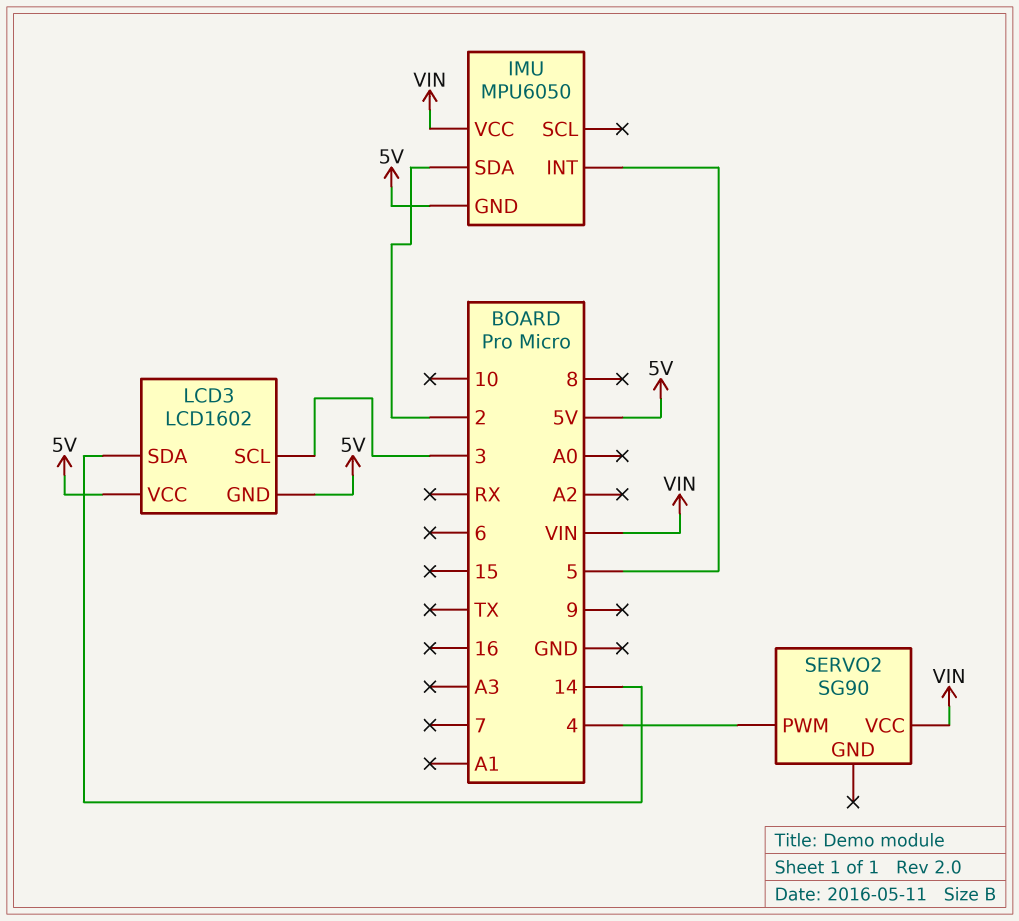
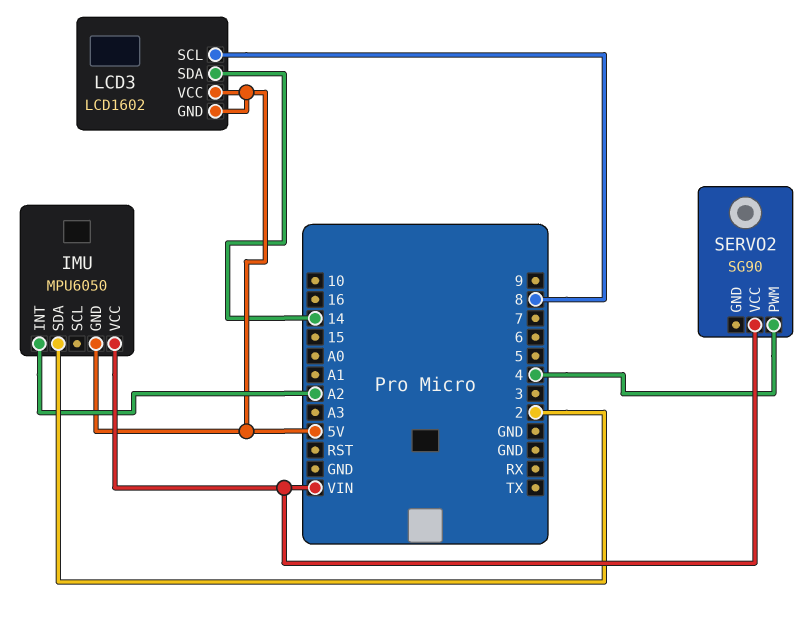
IMU pin INT: 5 -> A2
LCD3 pin SCL: 3 -> 8

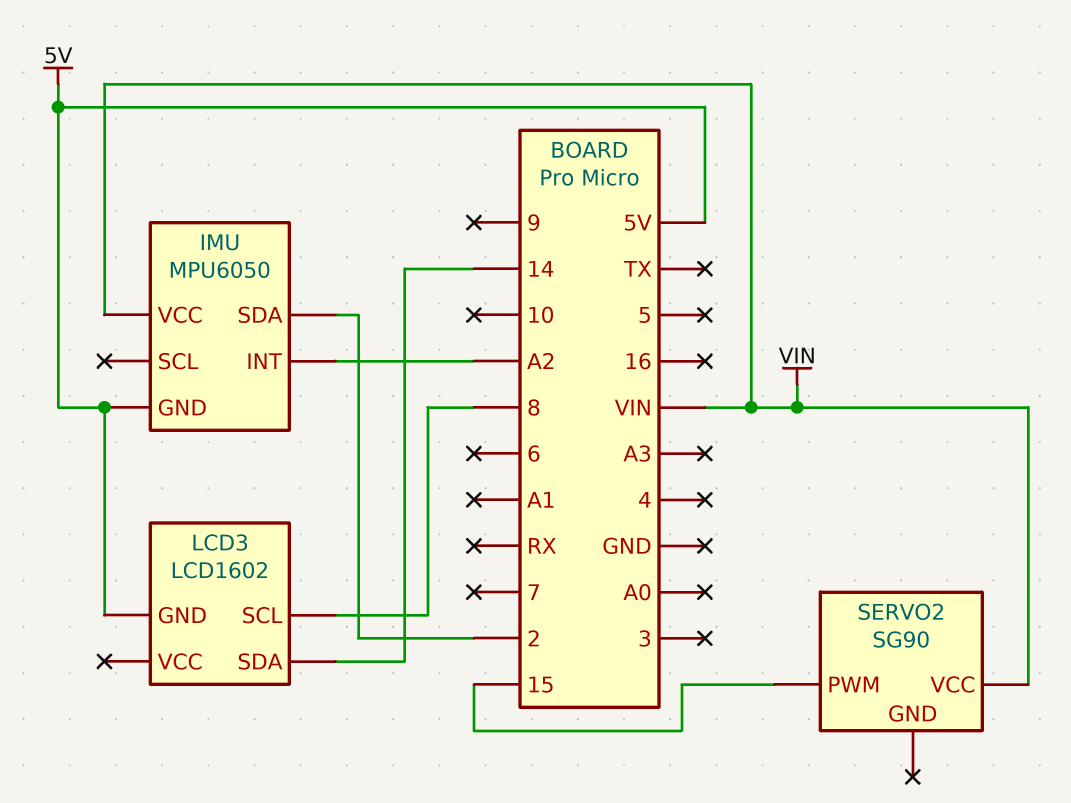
LCD3 pin VCC: 5V -> none
SERVO2 pin PWM: 4 -> 15

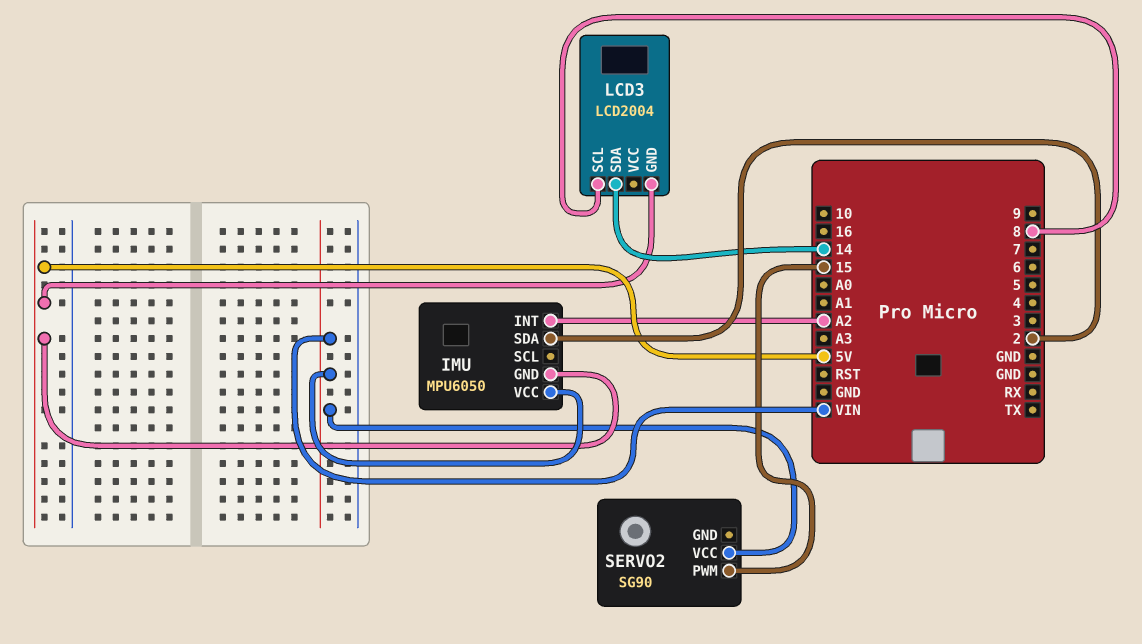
LCD3: LCD1602 -> LCD2004

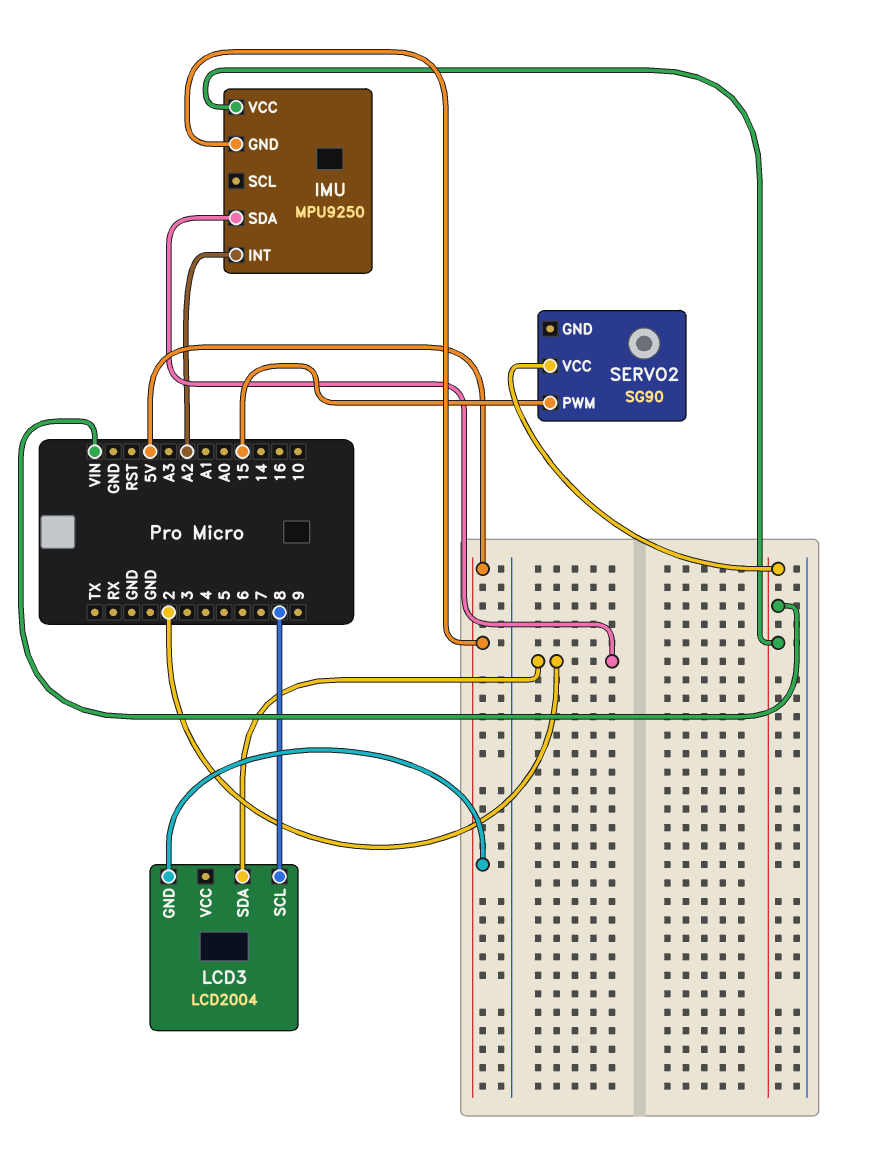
IMU: MPU6050 -> MPU9250
LCD3 pin SDA: 14 -> 2

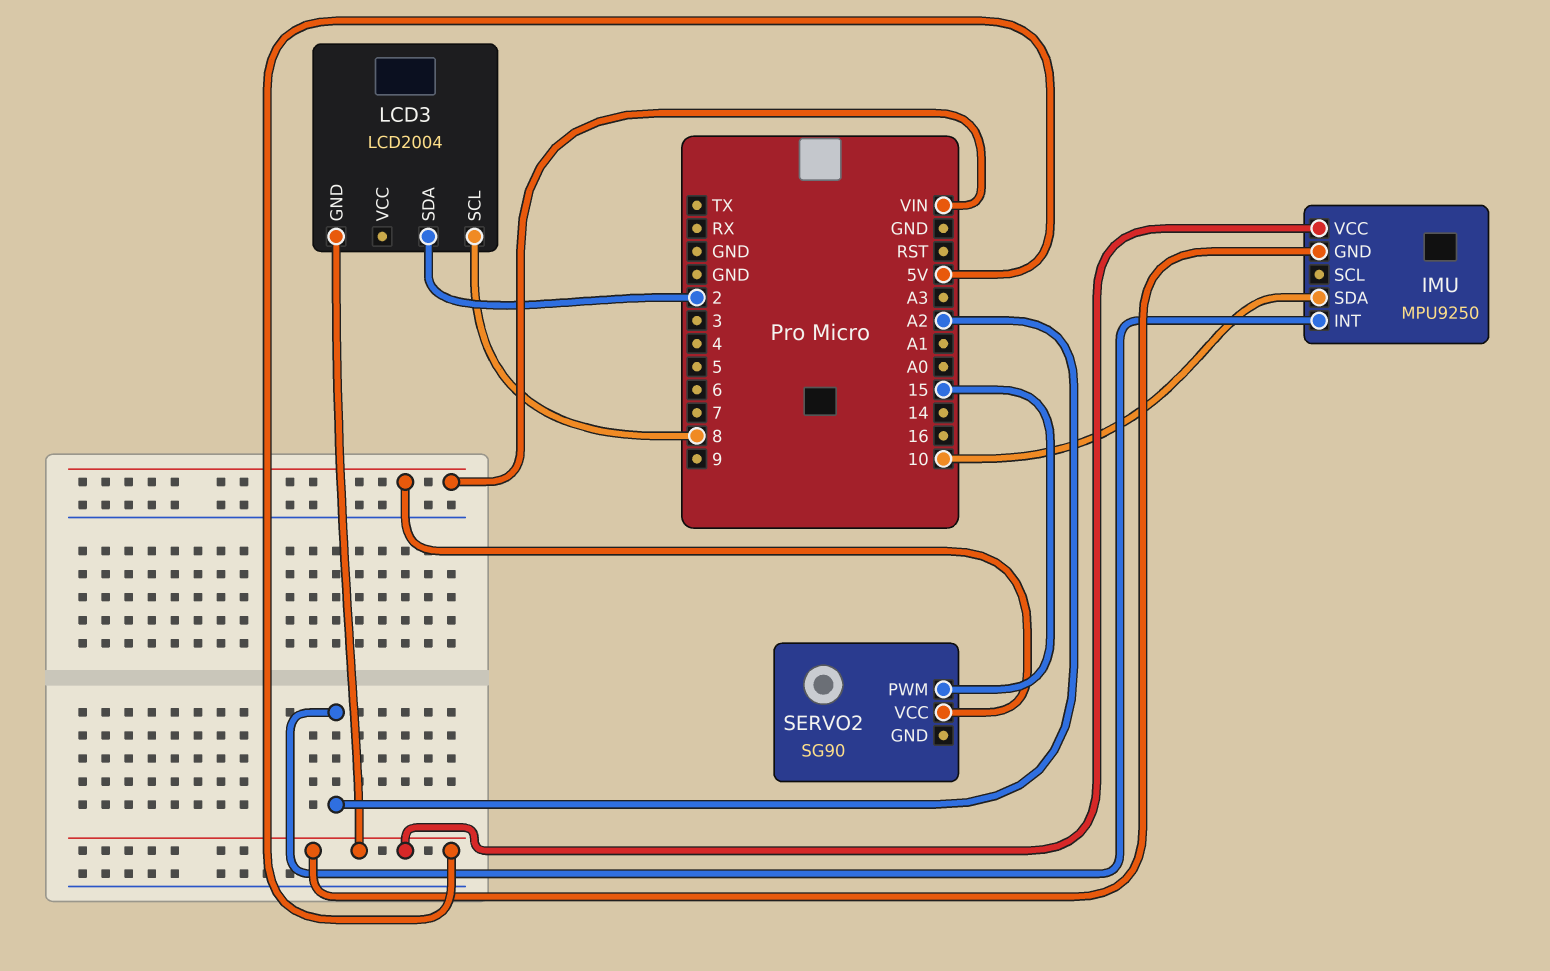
IMU pin SDA: 2 -> 10
IMU pin VCC: VIN -> 5V

